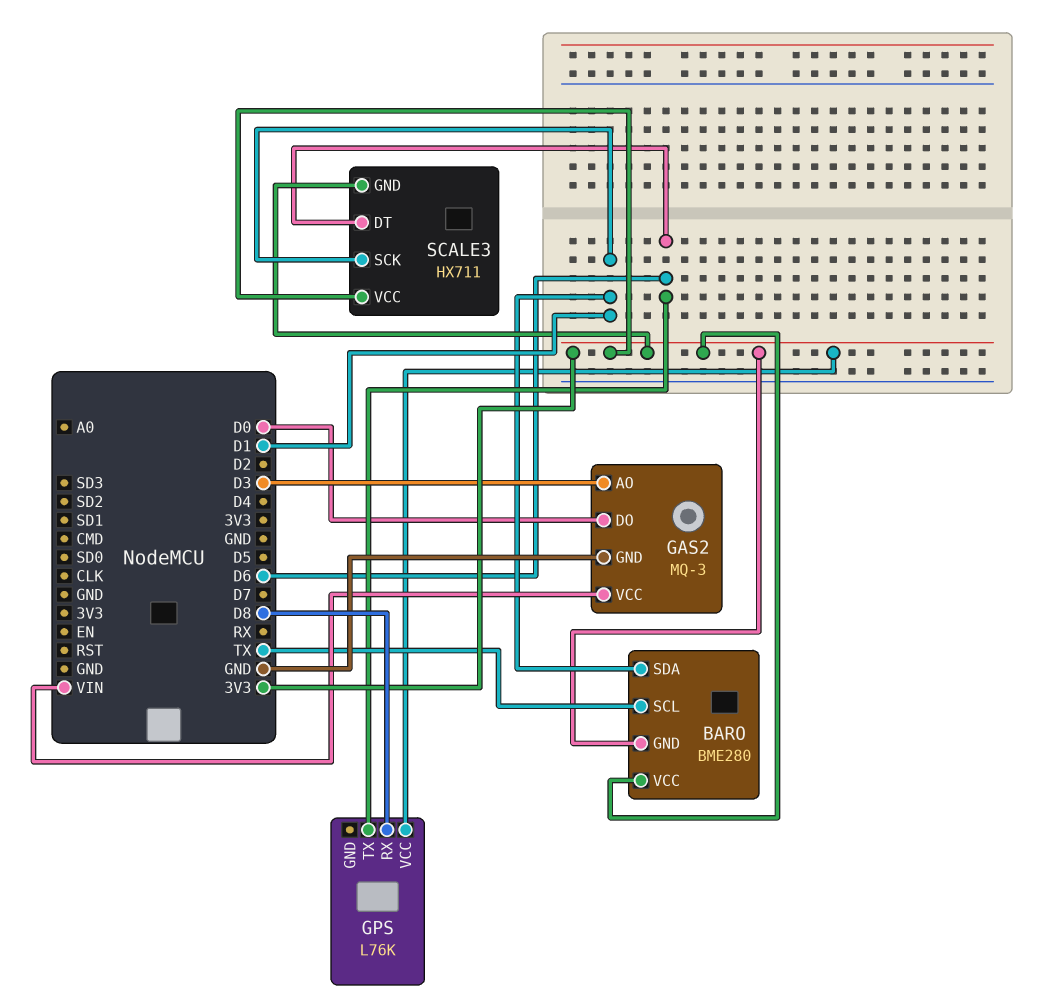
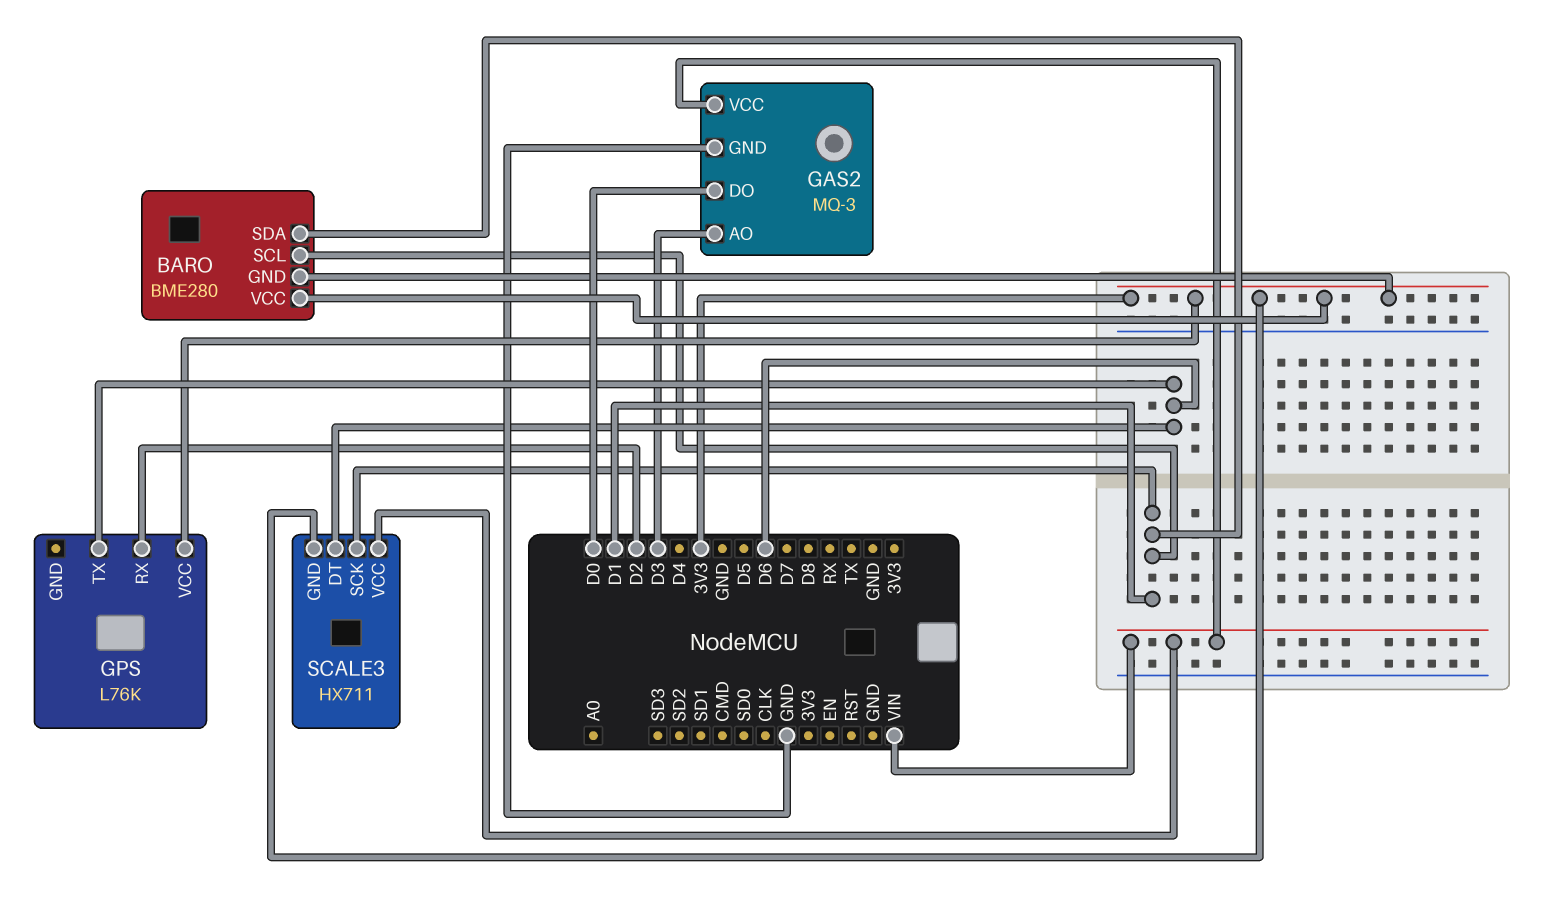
BARO pin SCL: TX -> D1
GPS pin RX: D8 -> D2
SCALE3 pin VCC: 3V3 -> VIN

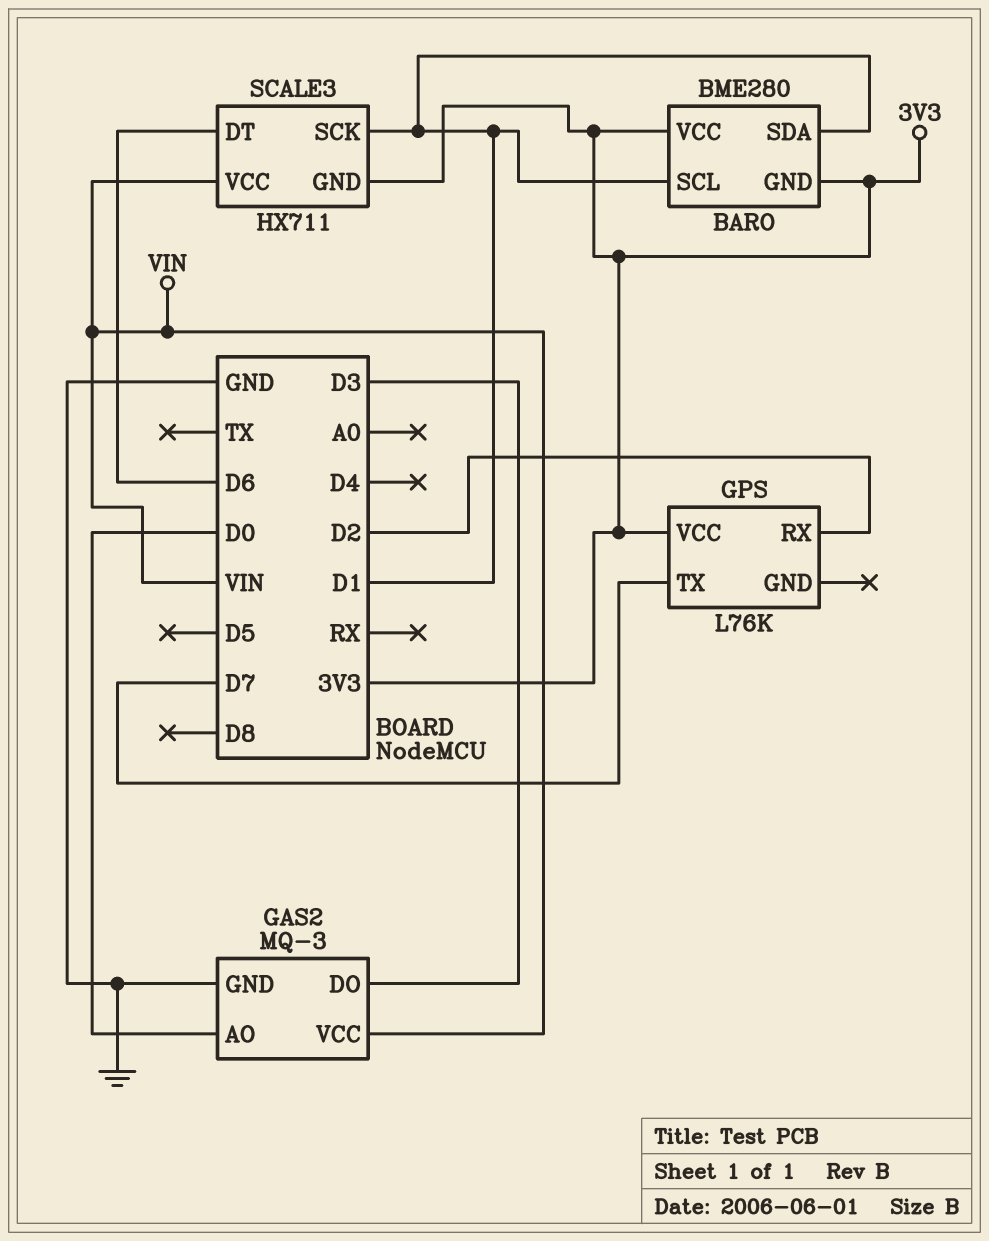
GAS2 pin AO: D3 -> D0
GAS2 pin DO: D0 -> D3
GPS pin TX: D6 -> D7

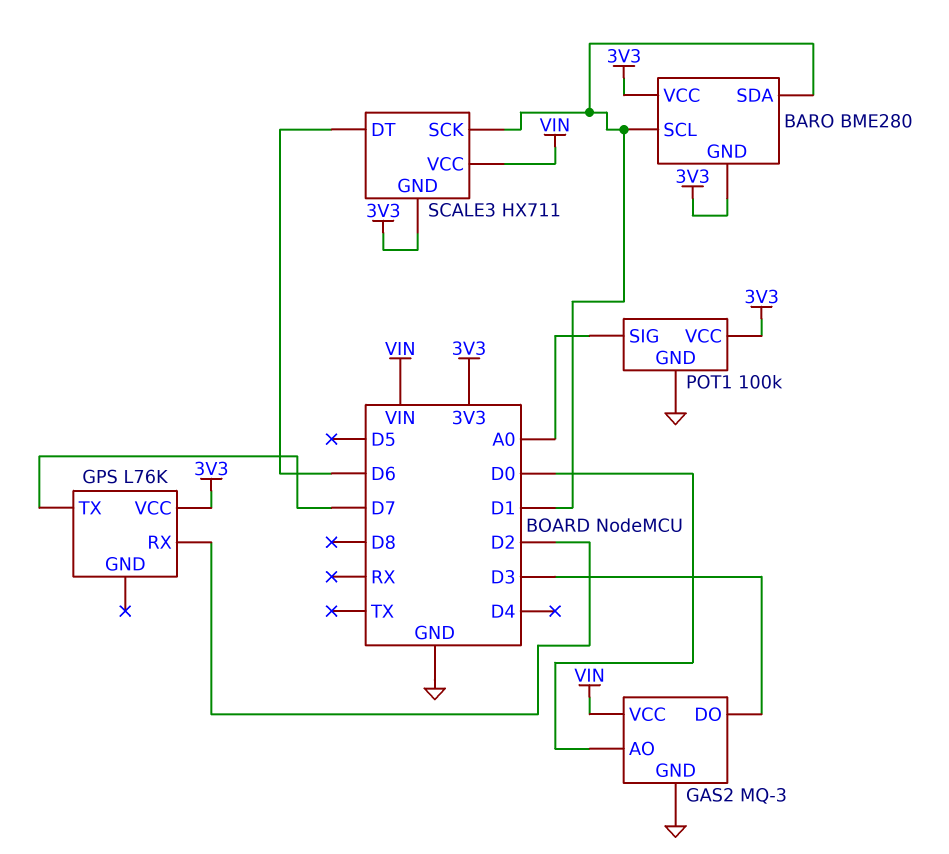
POT1: none -> 100k
POT1 pin GND: none -> GND
POT1 pin SIG: none -> A0
POT1 pin VCC: none -> 3V3

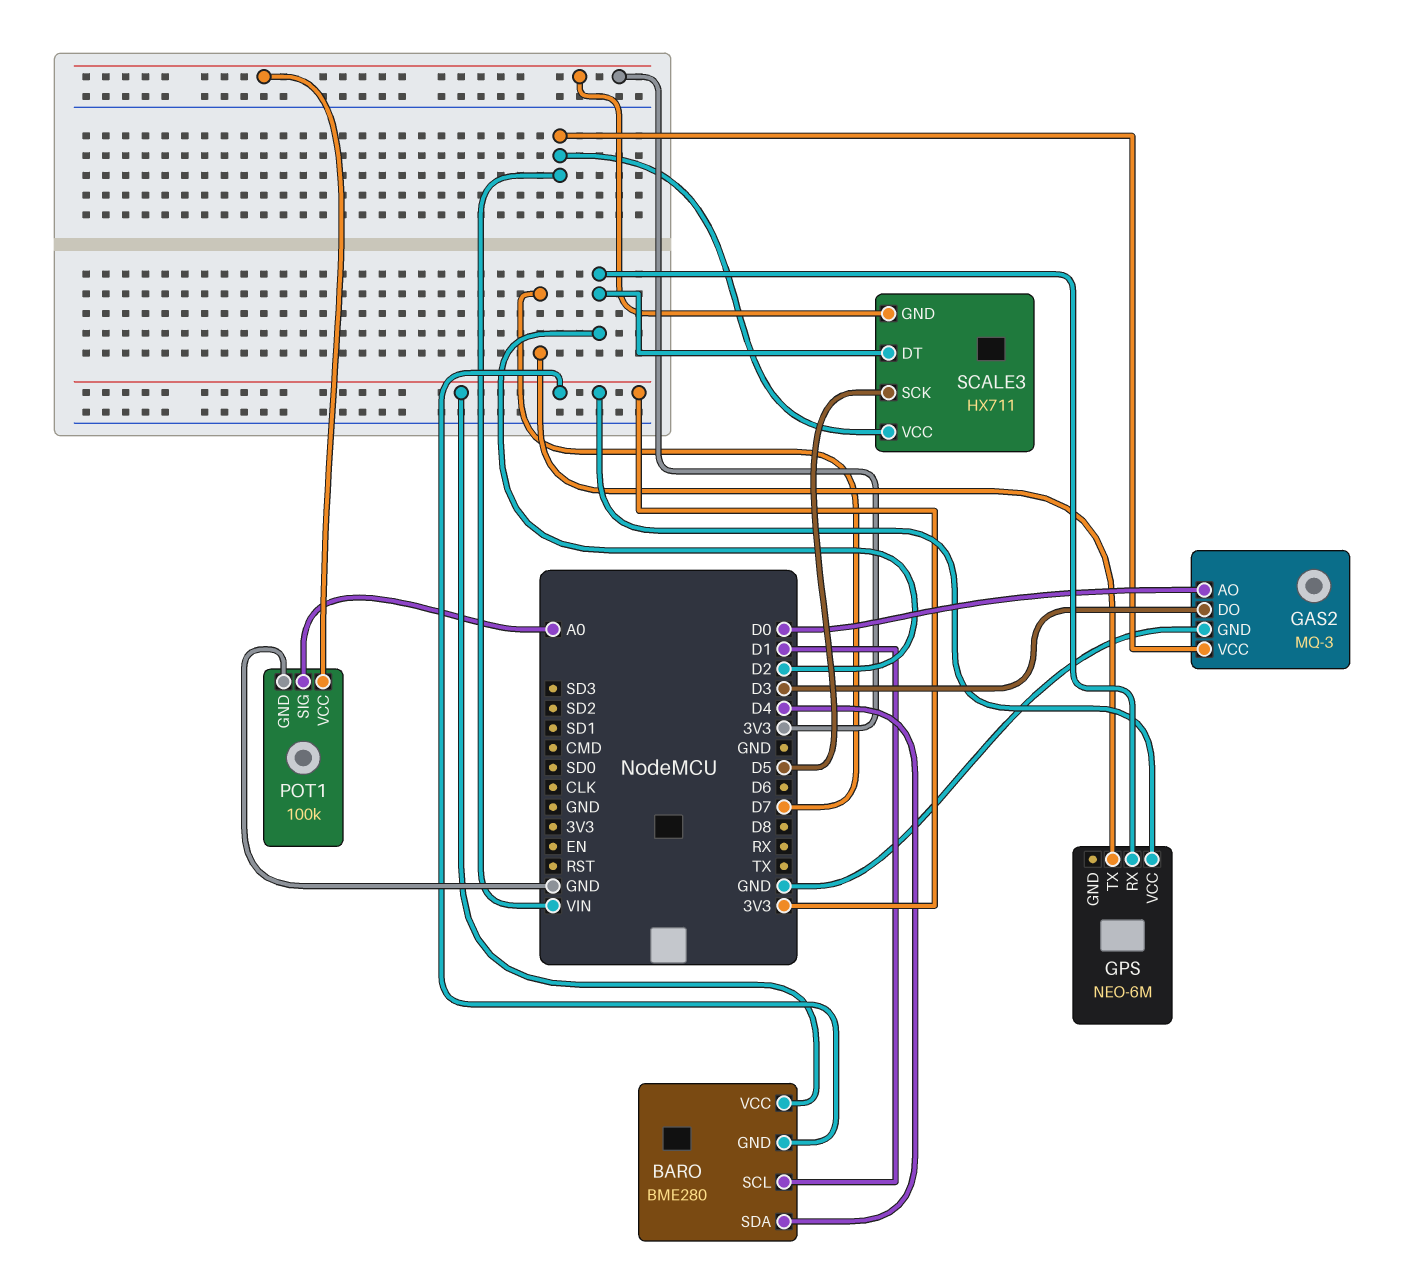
BARO pin SDA: D1 -> D4
GPS: L76K -> NEO-6M
SCALE3 pin DT: D6 -> D2
SCALE3 pin SCK: D1 -> D5

